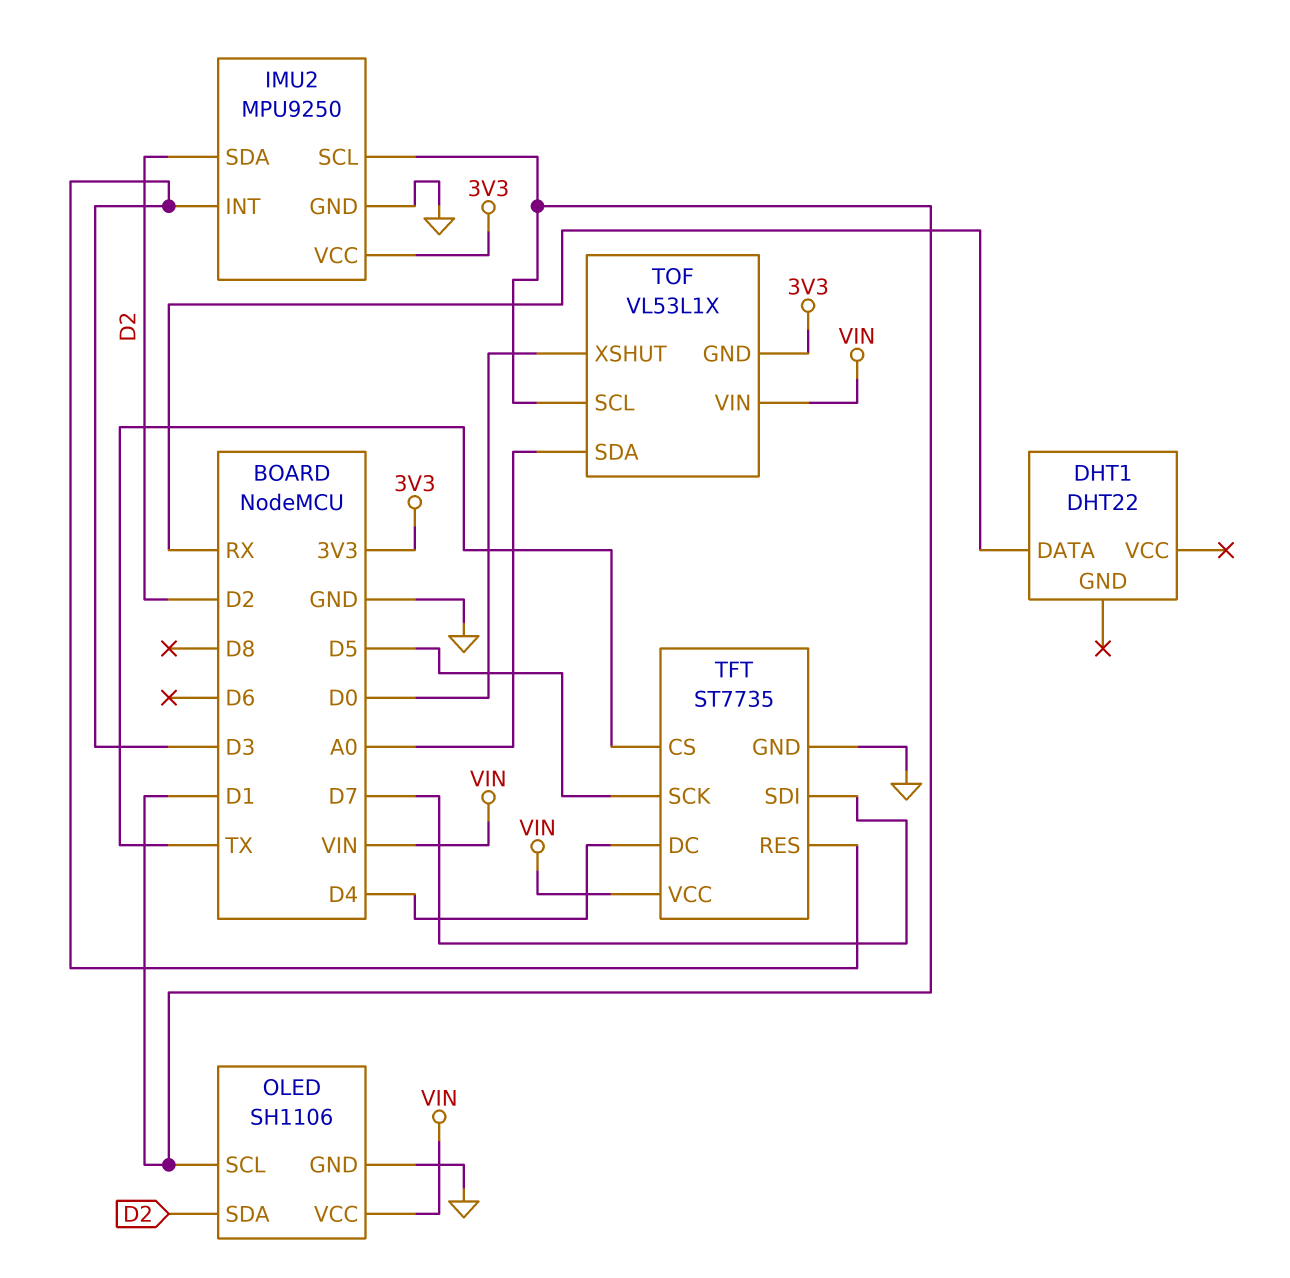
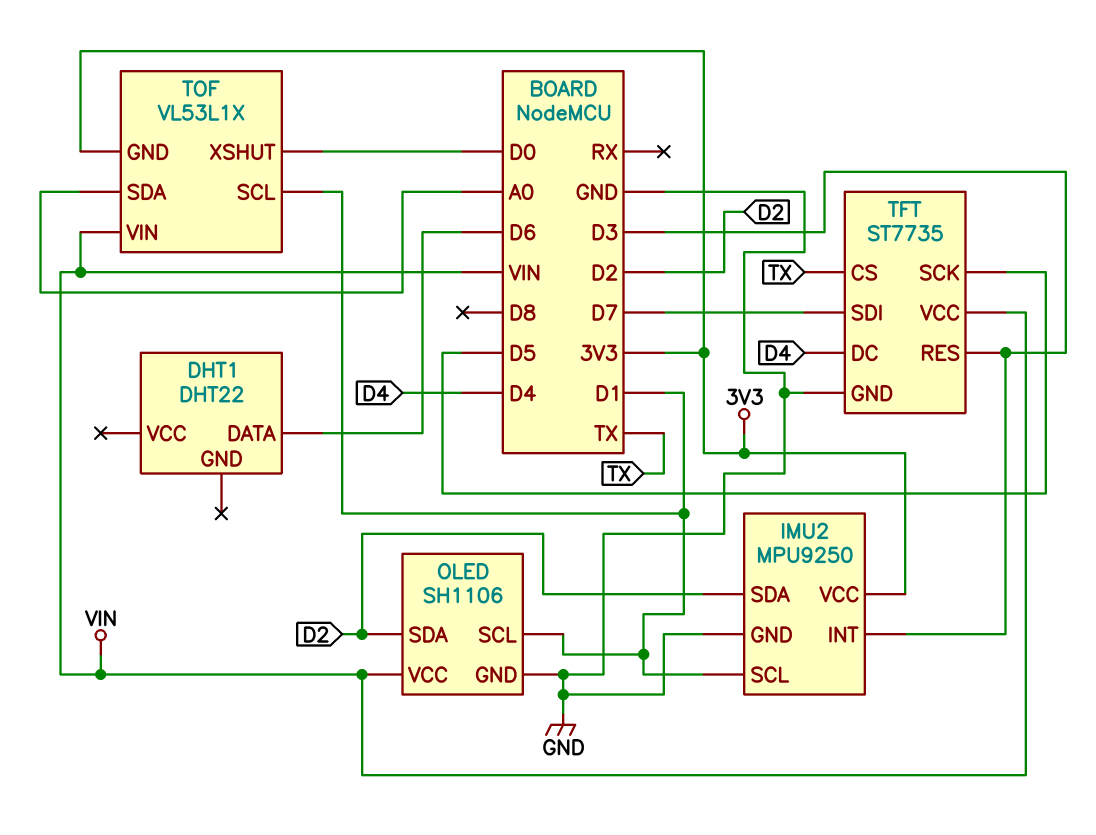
DHT1 pin DATA: RX -> D6

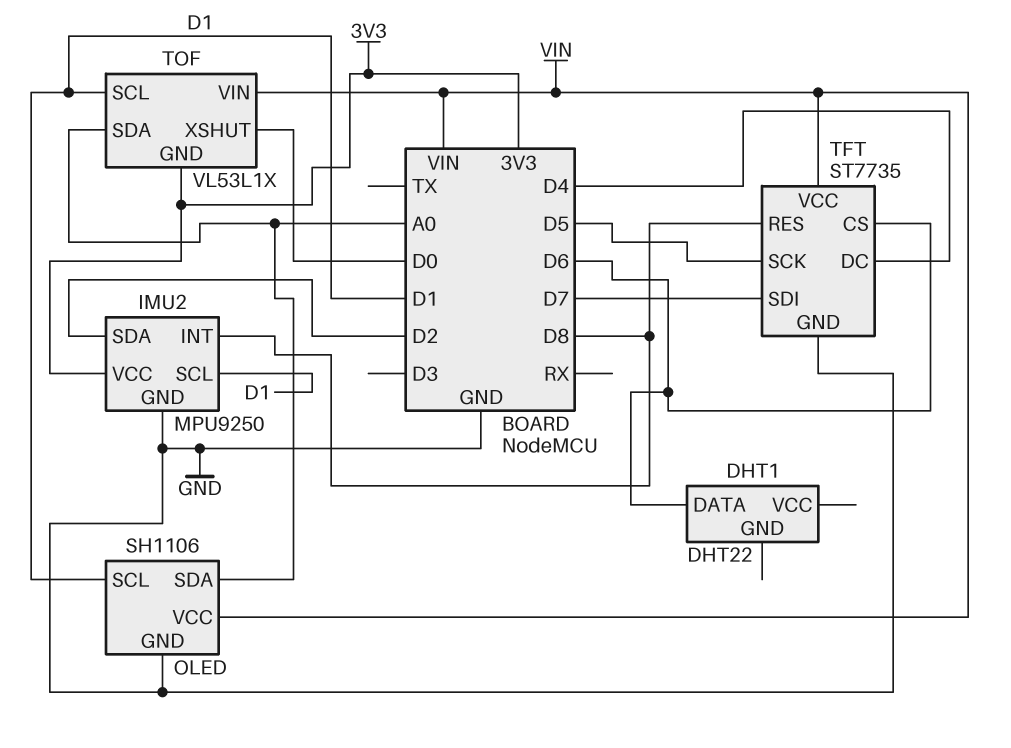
IMU2 pin INT: D3 -> D8
OLED pin SDA: D2 -> A0
TFT pin CS: TX -> D6
TFT pin RES: D3 -> D8

